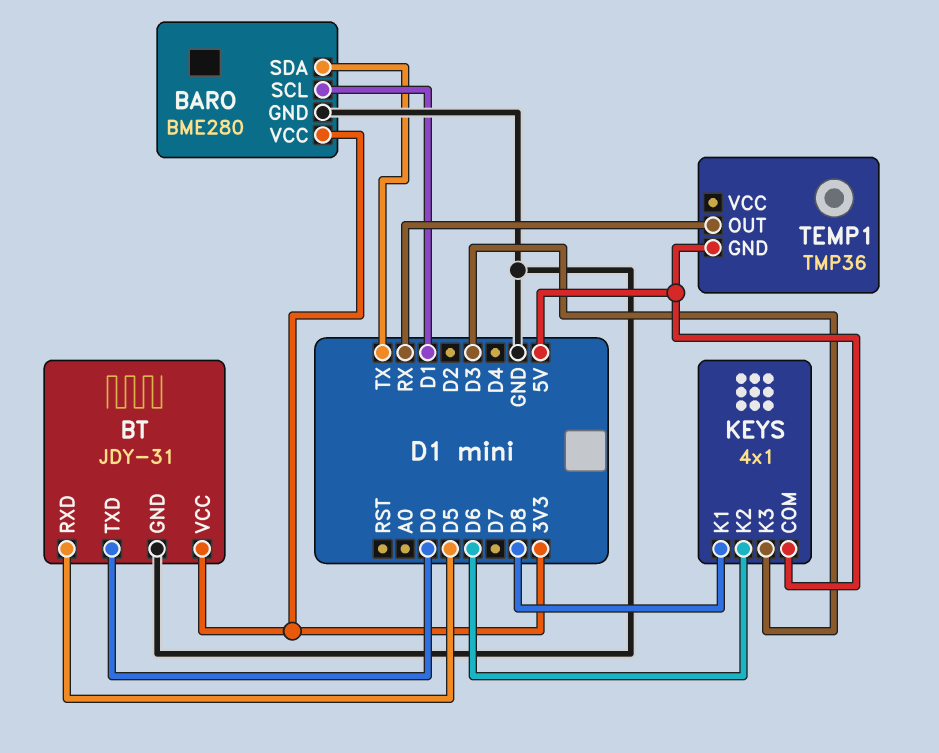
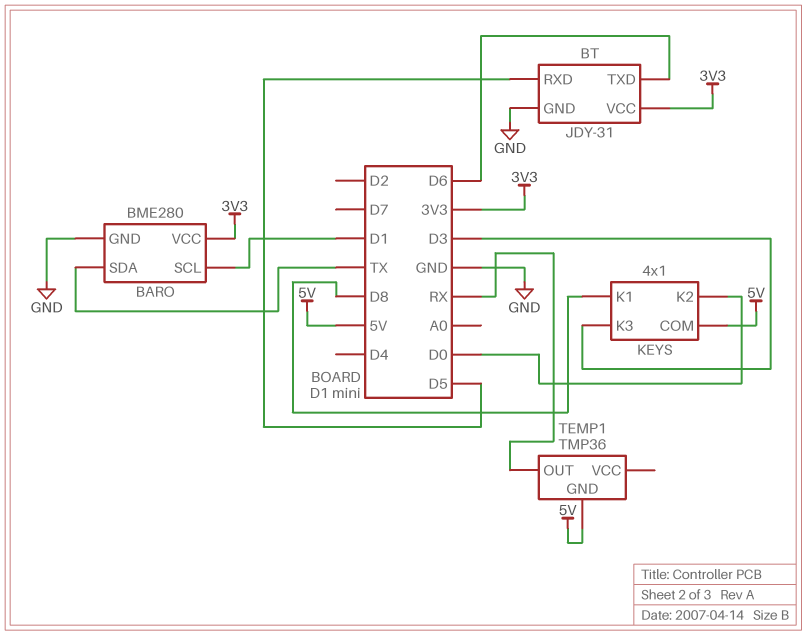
BT pin TXD: D0 -> D6
KEYS pin K2: D6 -> D0

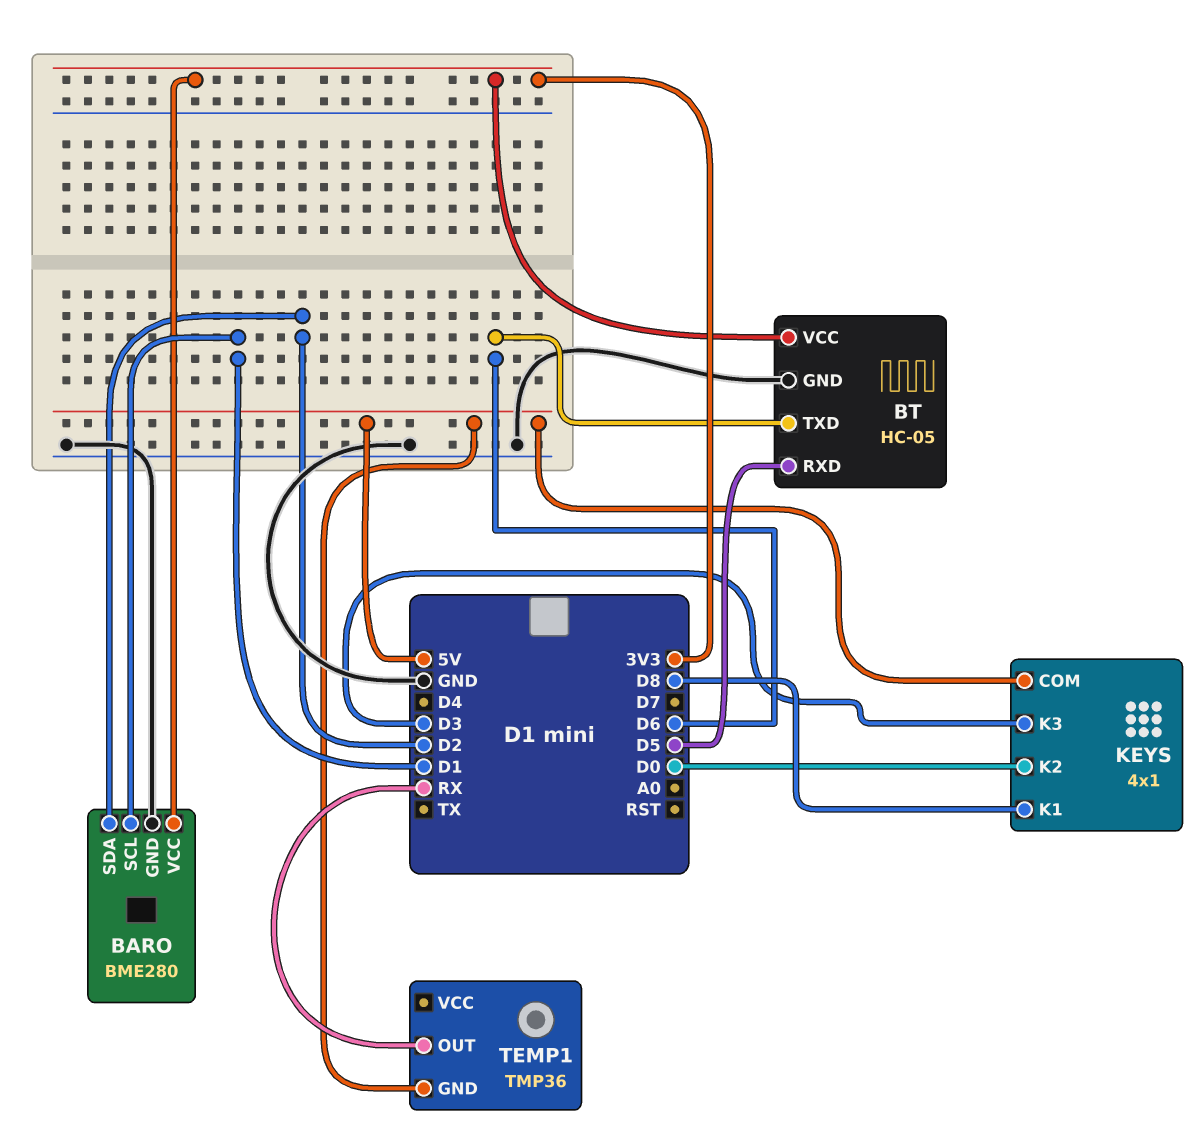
BARO pin SDA: TX -> D2
BT: JDY-31 -> HC-05

